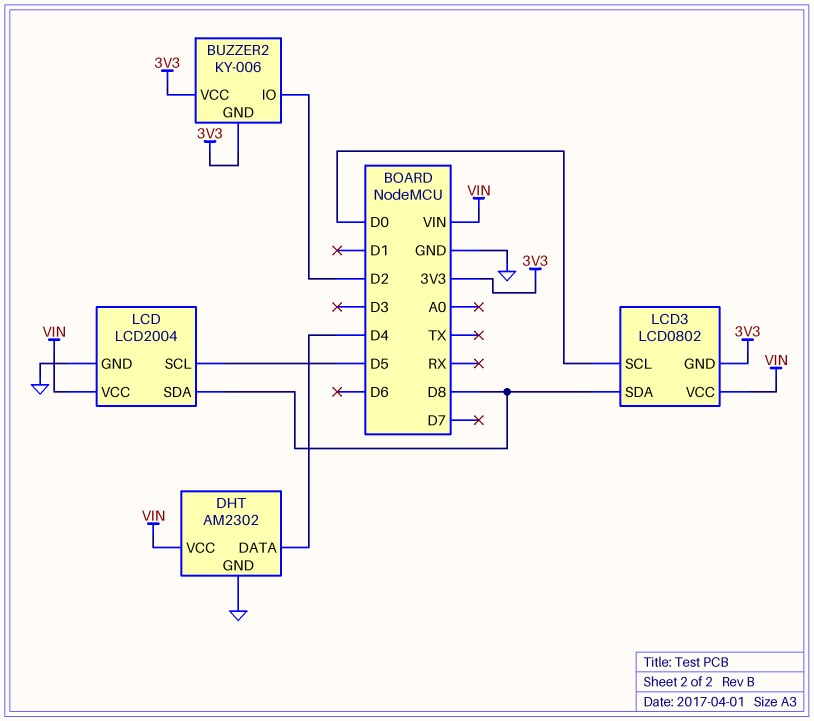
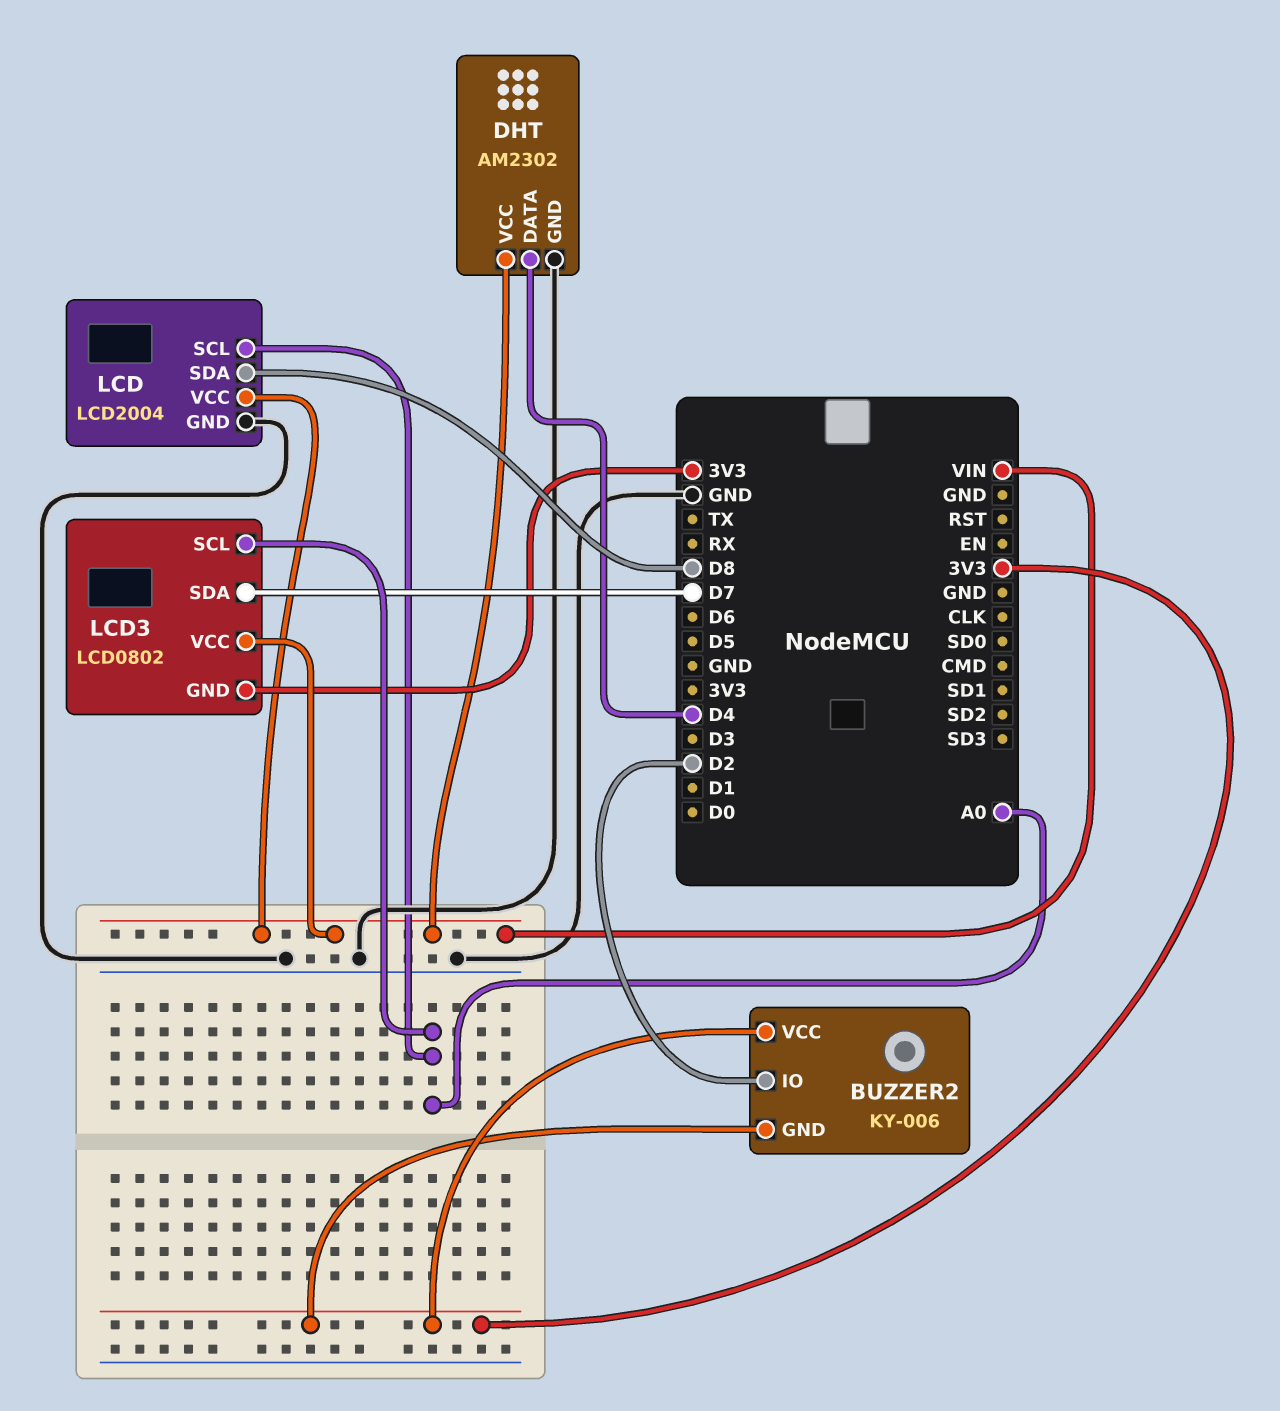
LCD pin SCL: D5 -> A0
LCD3 pin SCL: D0 -> A0
LCD3 pin SDA: D8 -> D7

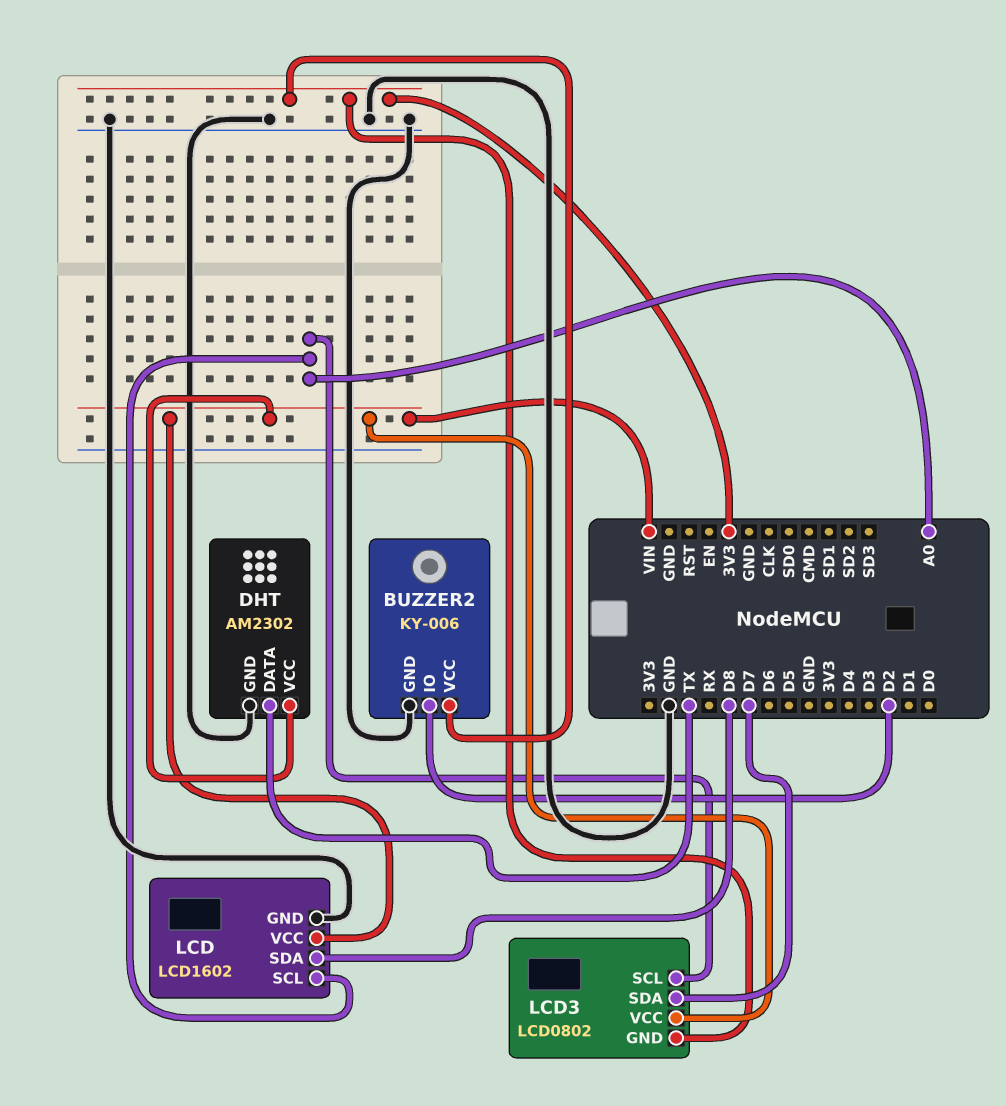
BUZZER2 pin GND: 3V3 -> GND
DHT pin DATA: D4 -> TX
LCD: LCD2004 -> LCD1602

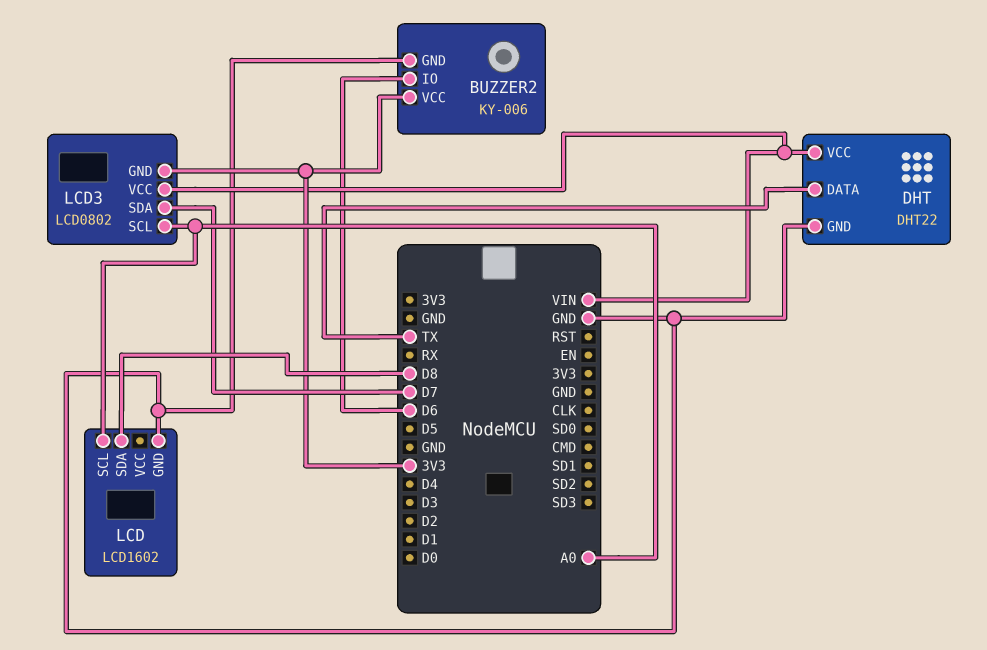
BUZZER2 pin IO: D2 -> D6
DHT: AM2302 -> DHT22
LCD pin VCC: VIN -> none

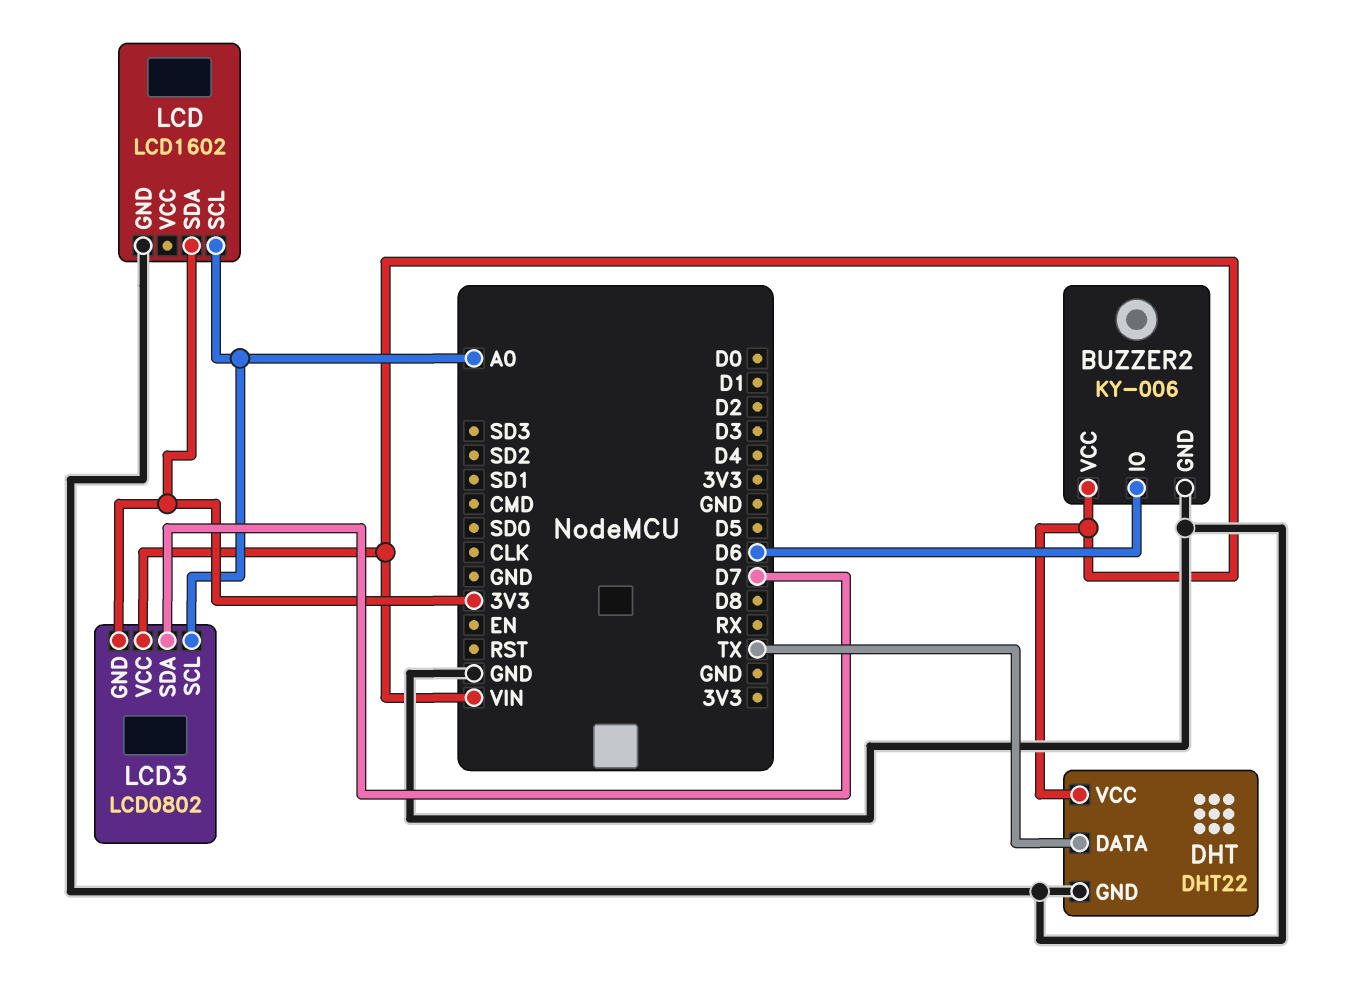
BUZZER2 pin VCC: 3V3 -> VIN
LCD pin SDA: D8 -> 3V3

